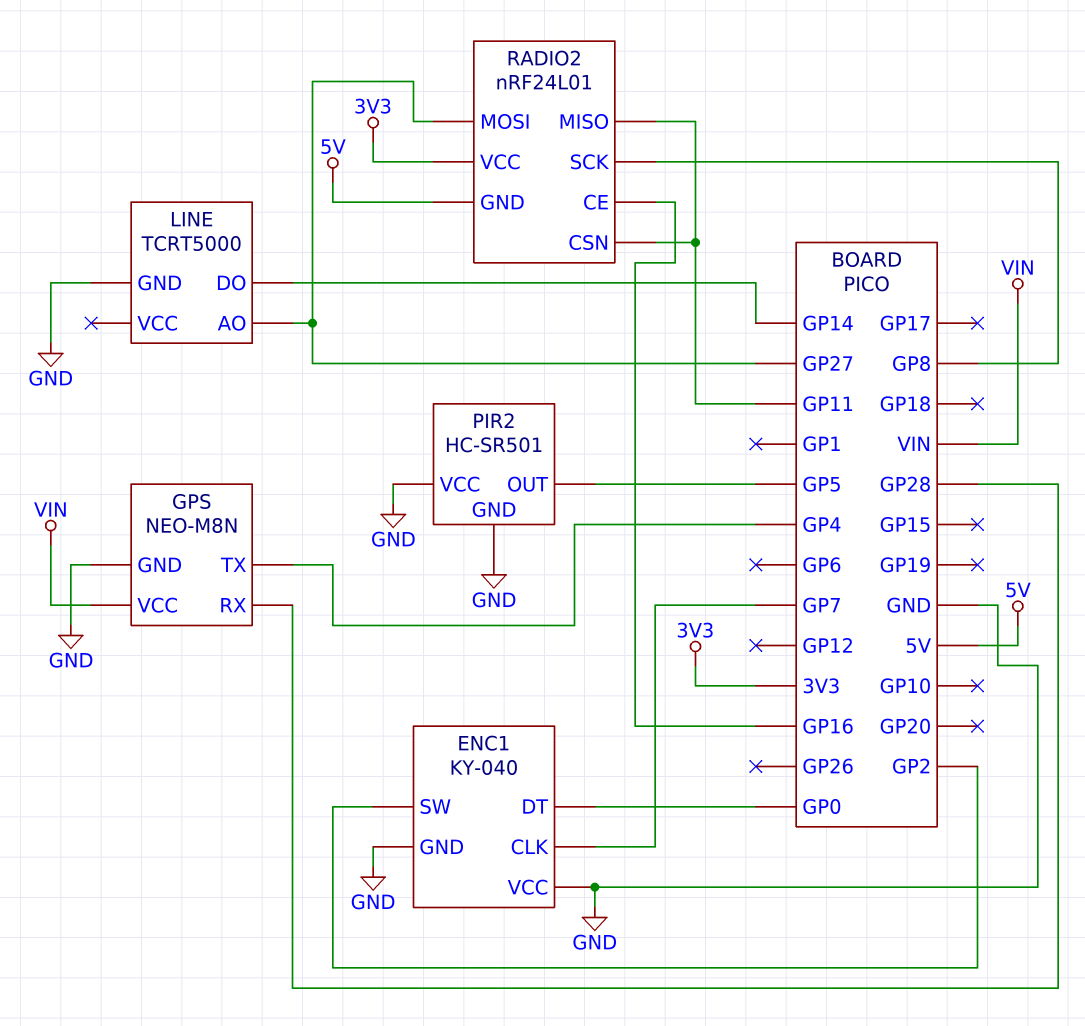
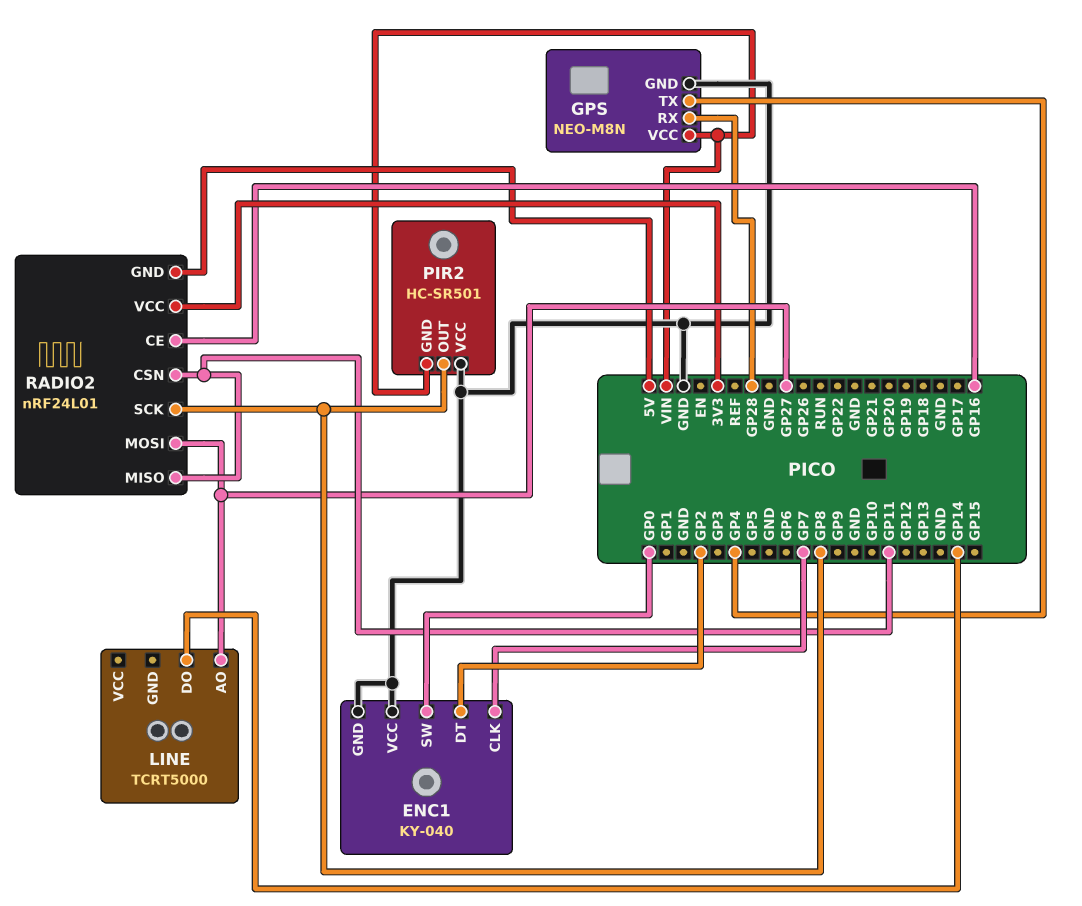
ENC1 pin DT: GP0 -> GP2
ENC1 pin SW: GP2 -> GP0
LINE pin GND: GND -> none
PIR2 pin GND: GND -> VIN
PIR2 pin OUT: GP5 -> GP8

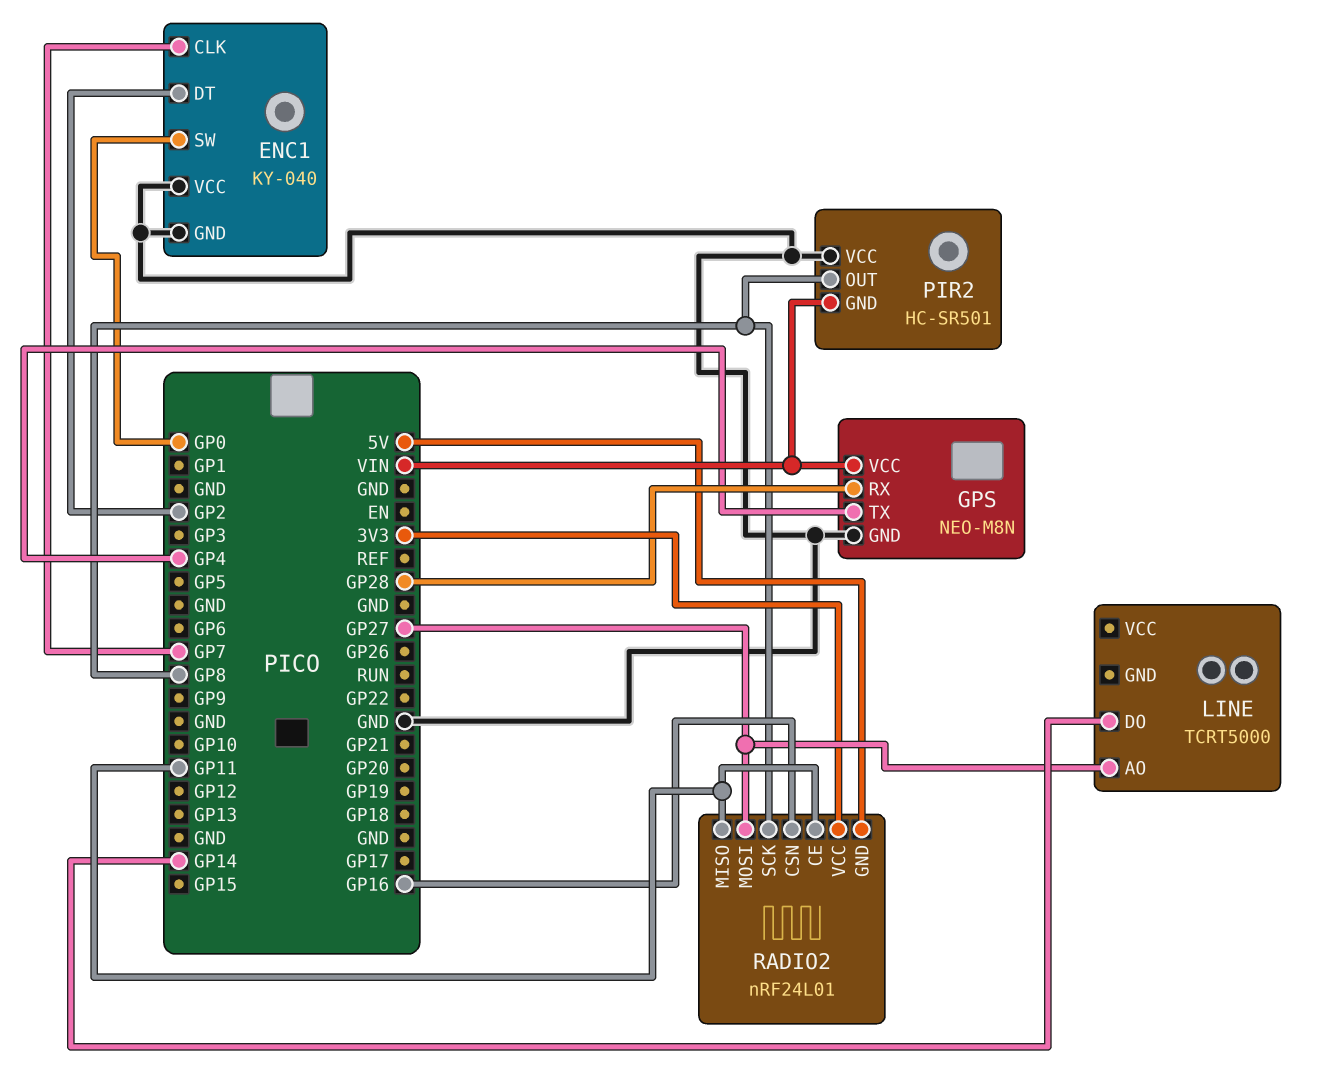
RADIO2 pin CE: GP16 -> GP11
RADIO2 pin CSN: GP11 -> GP16

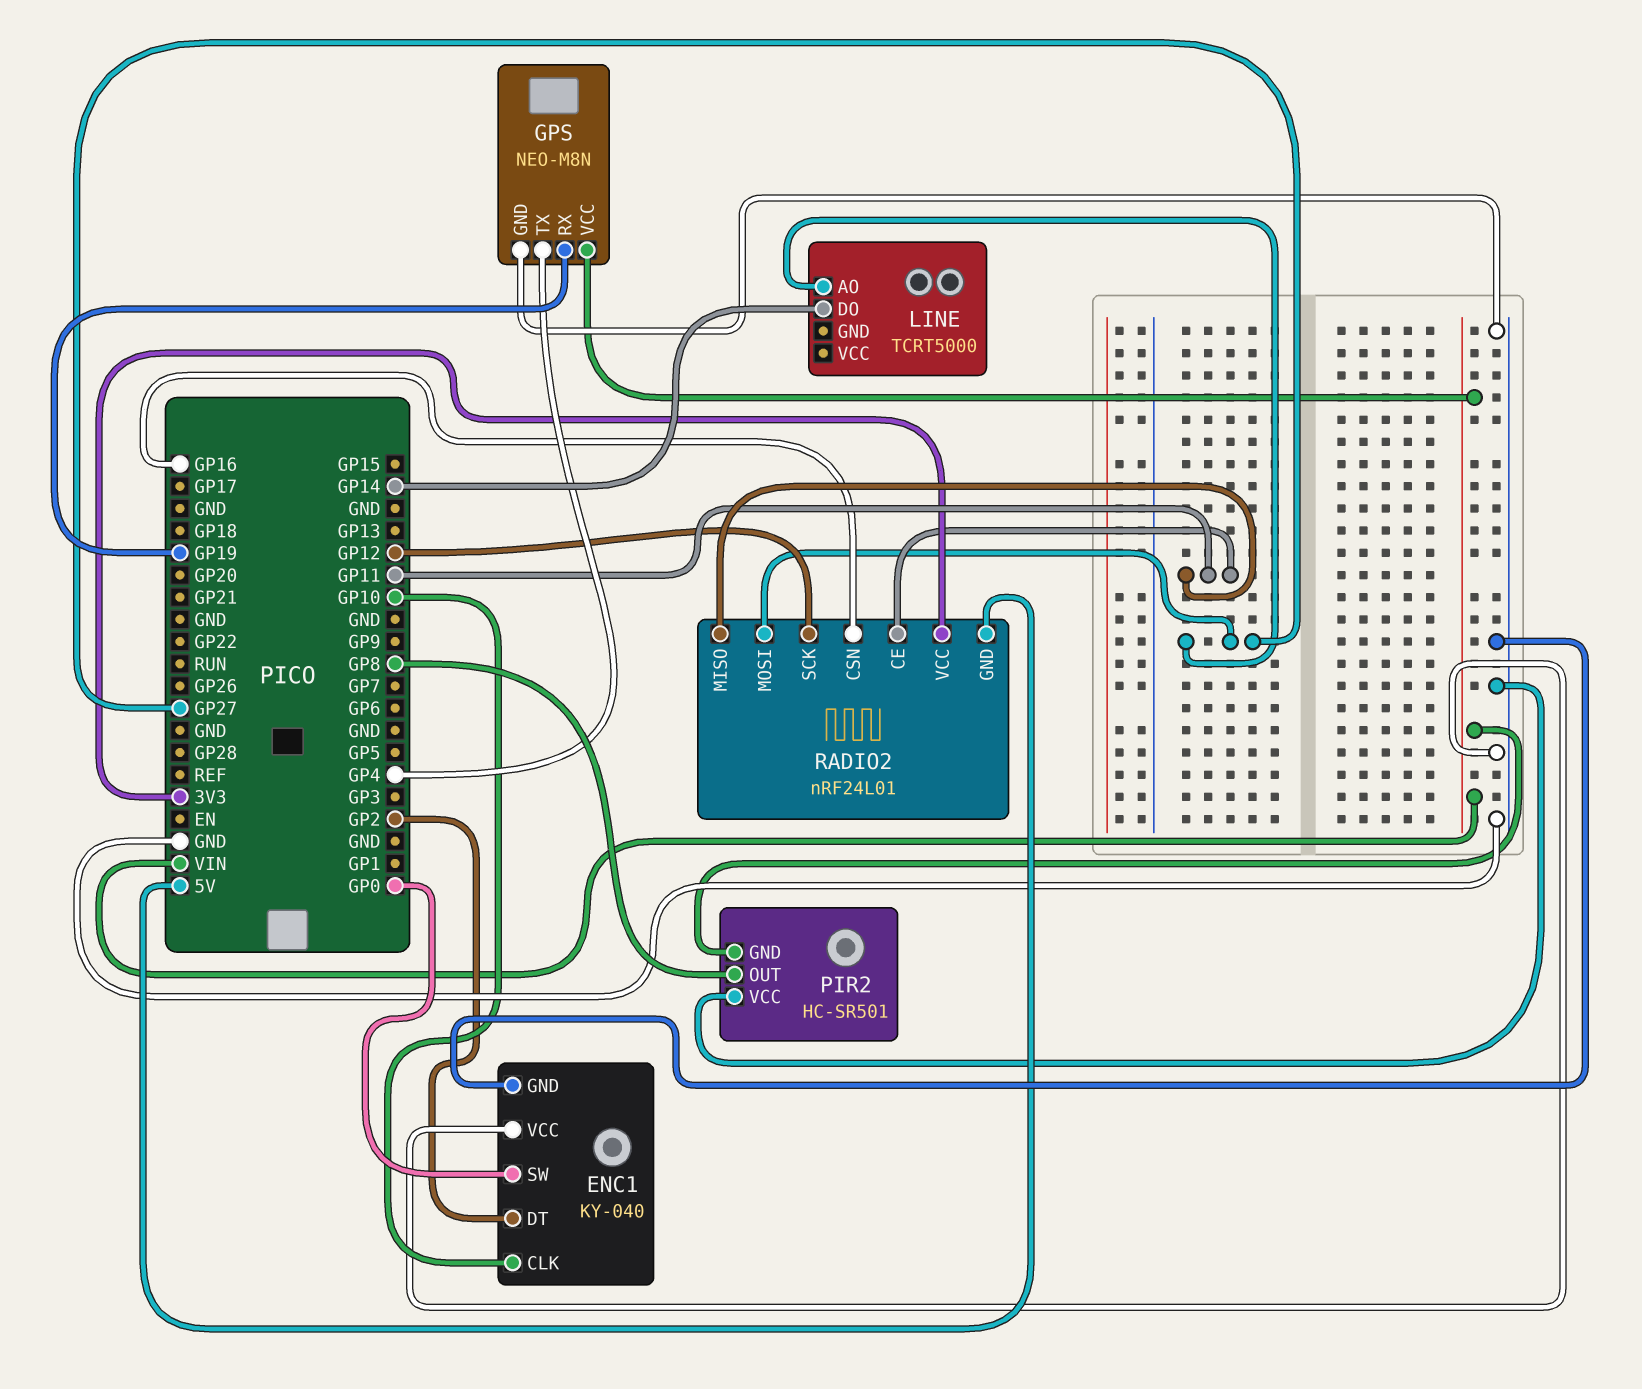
ENC1 pin CLK: GP7 -> GP10
GPS pin RX: GP28 -> GP19
RADIO2 pin SCK: GP8 -> GP12

